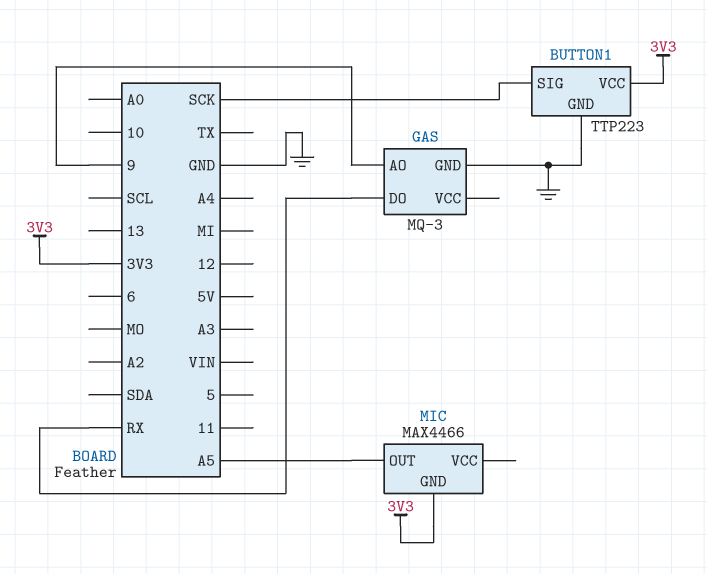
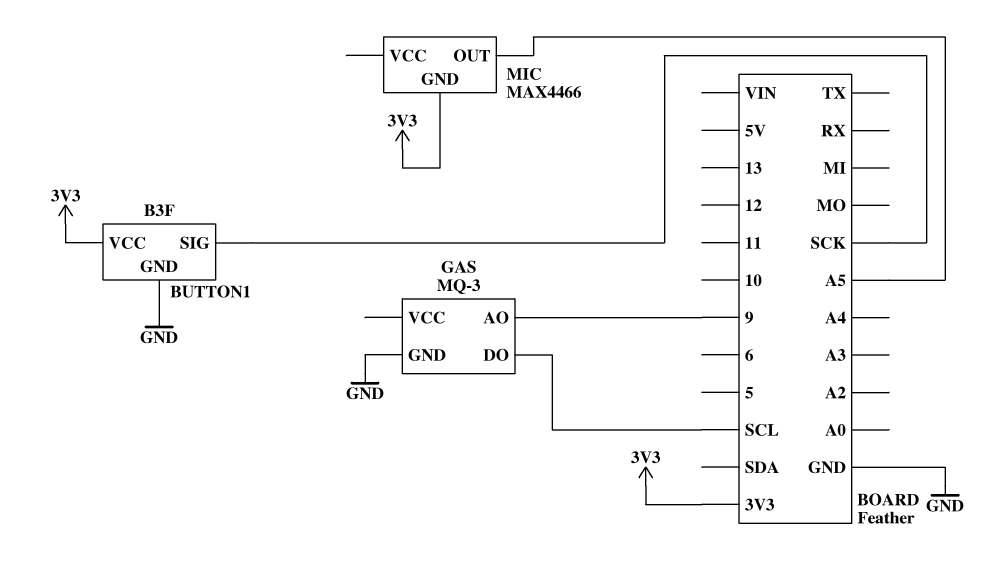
BUTTON1: TTP223 -> B3F
GAS pin DO: RX -> SCL

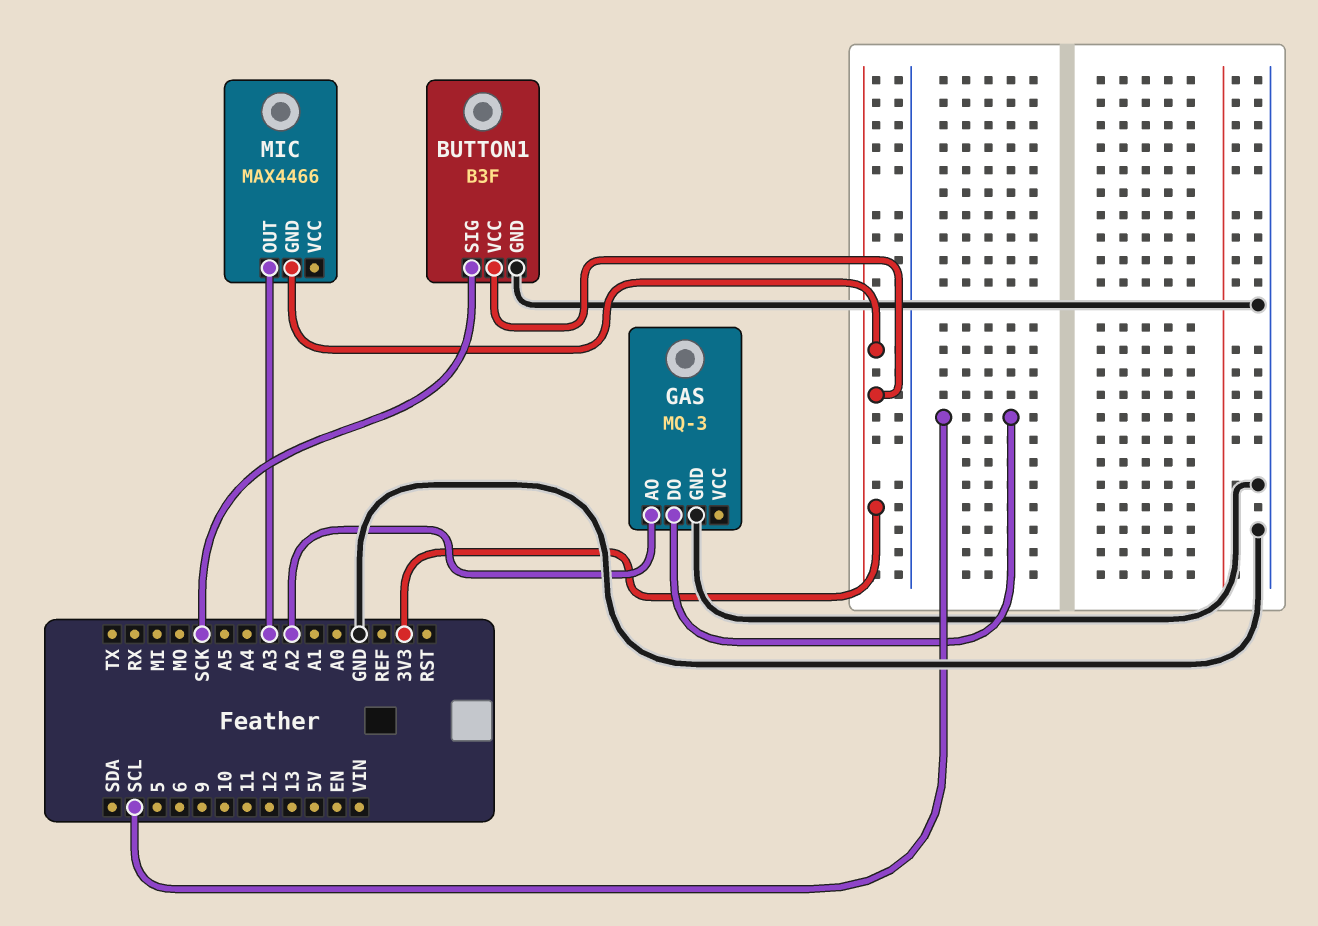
GAS pin AO: 9 -> A2
MIC pin OUT: A5 -> A3

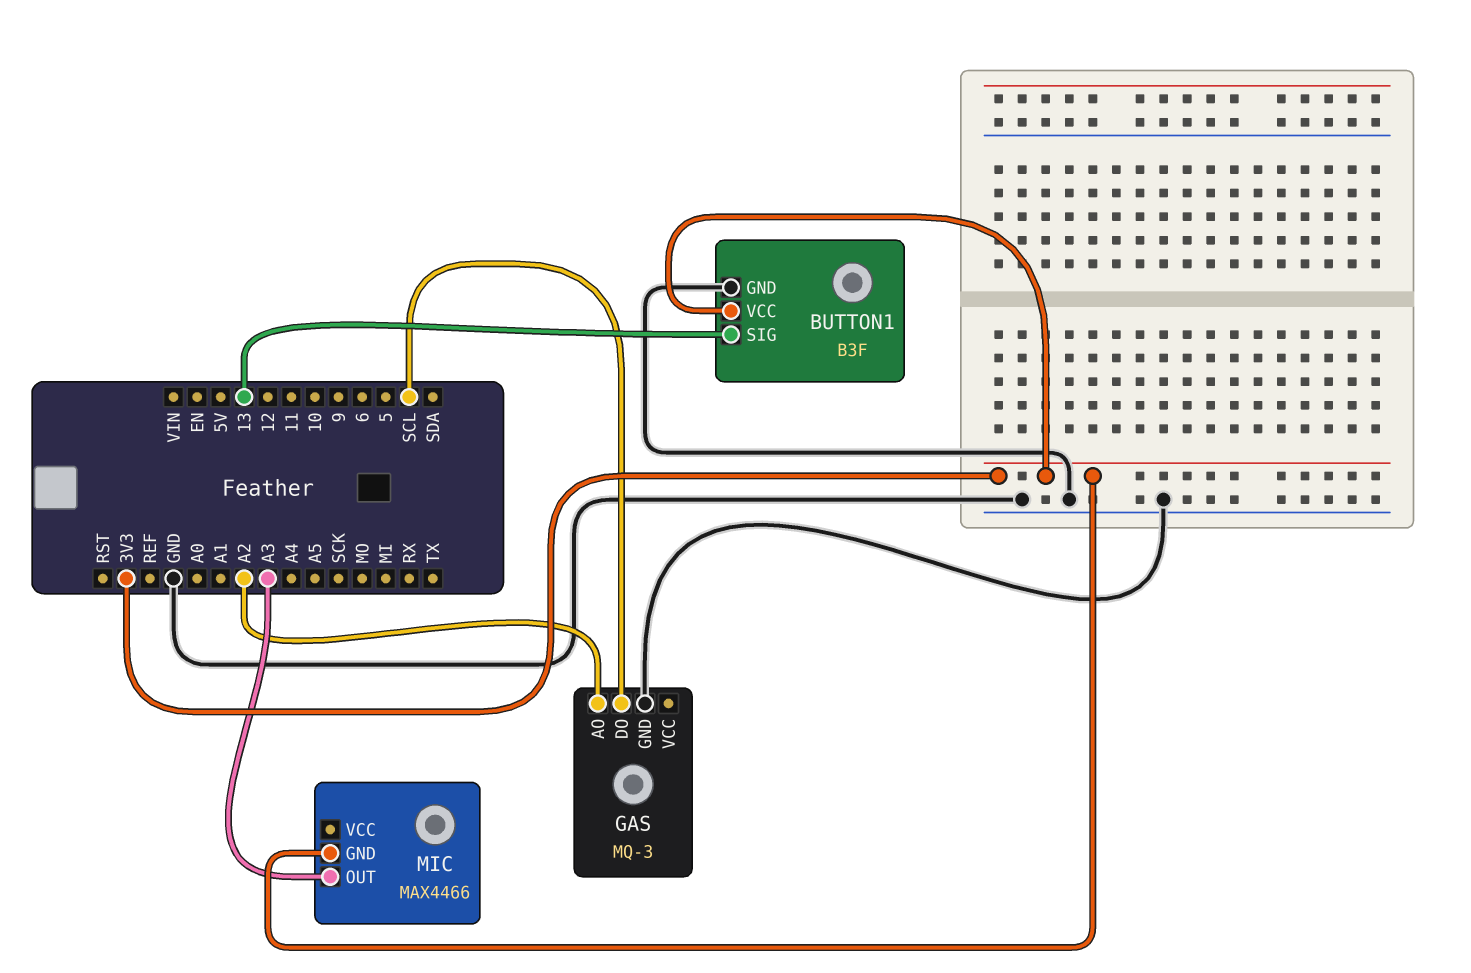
BUTTON1 pin SIG: SCK -> 13

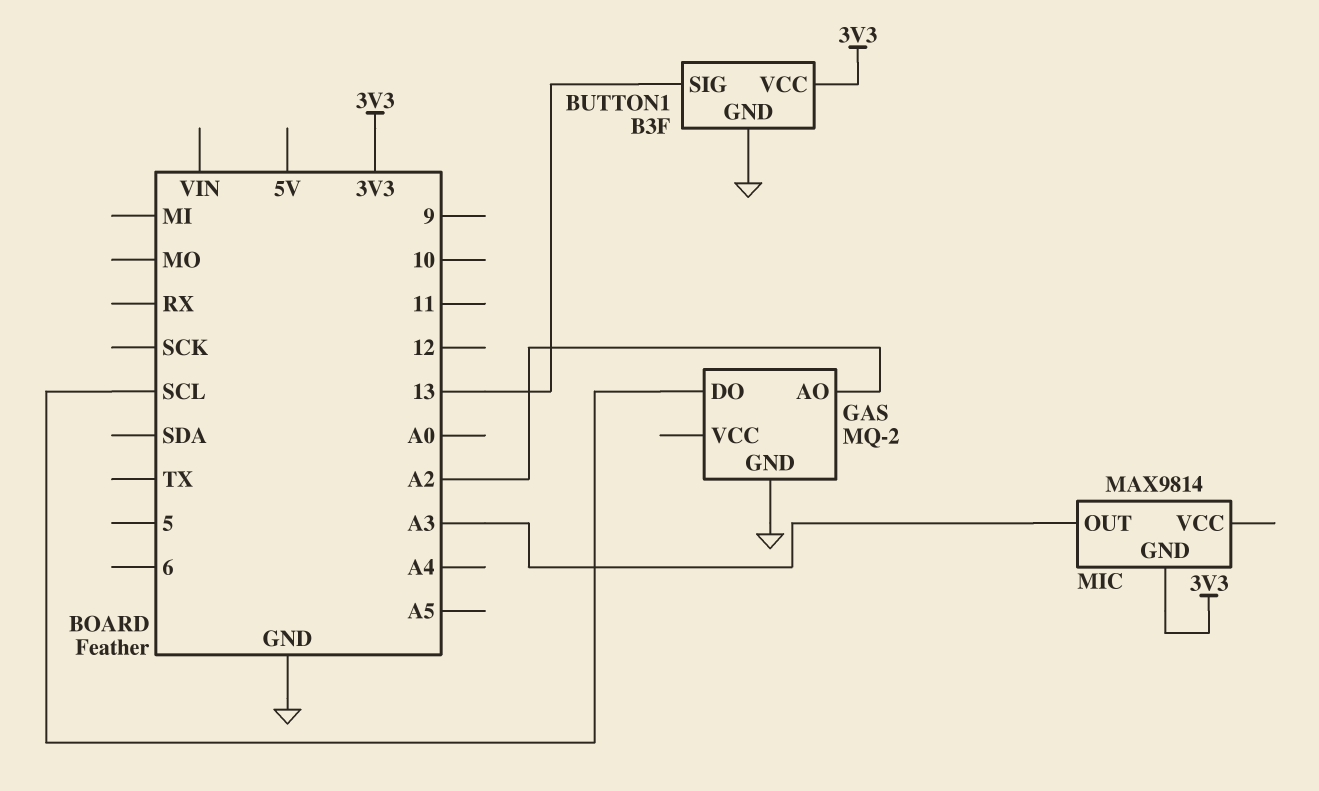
GAS: MQ-3 -> MQ-2
MIC: MAX4466 -> MAX9814

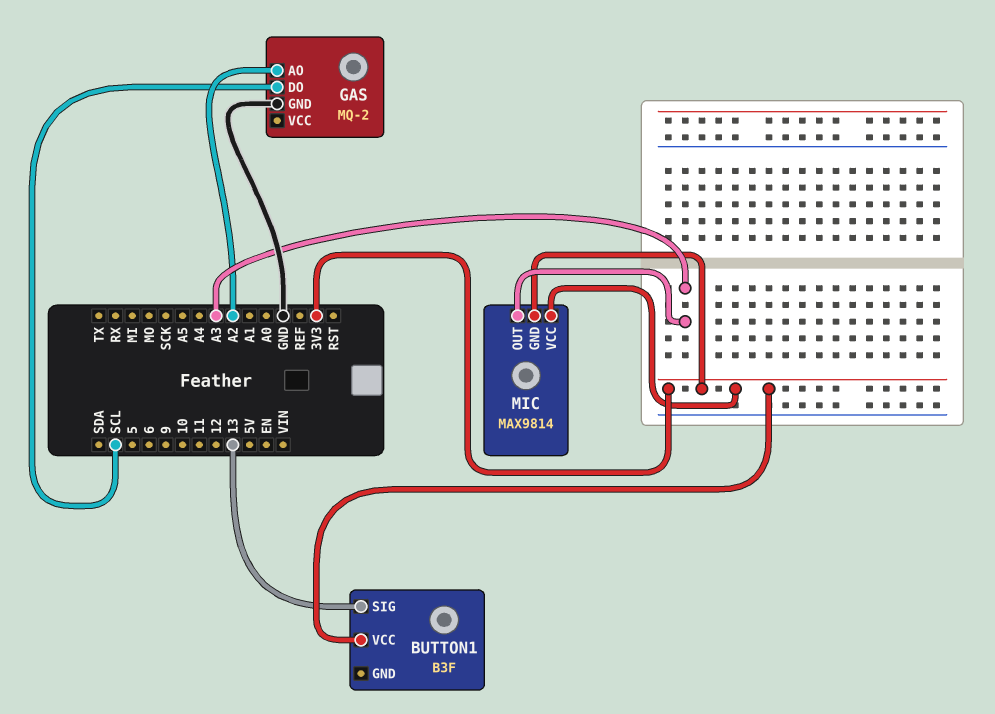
BUTTON1 pin GND: GND -> none
MIC pin VCC: none -> 3V3

